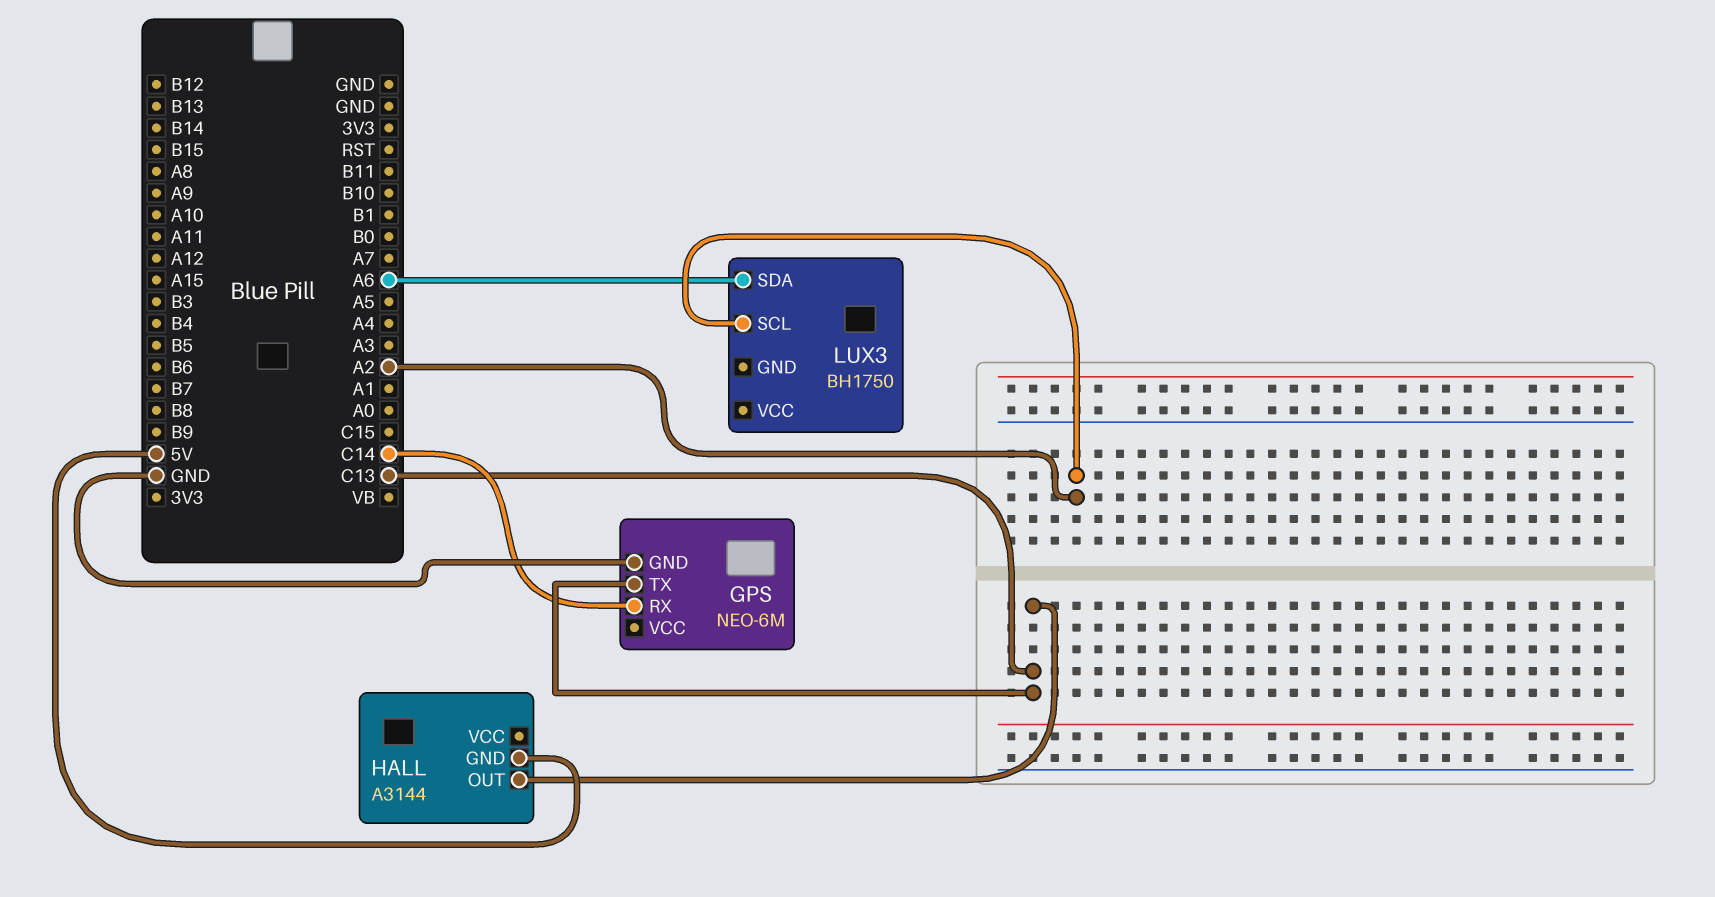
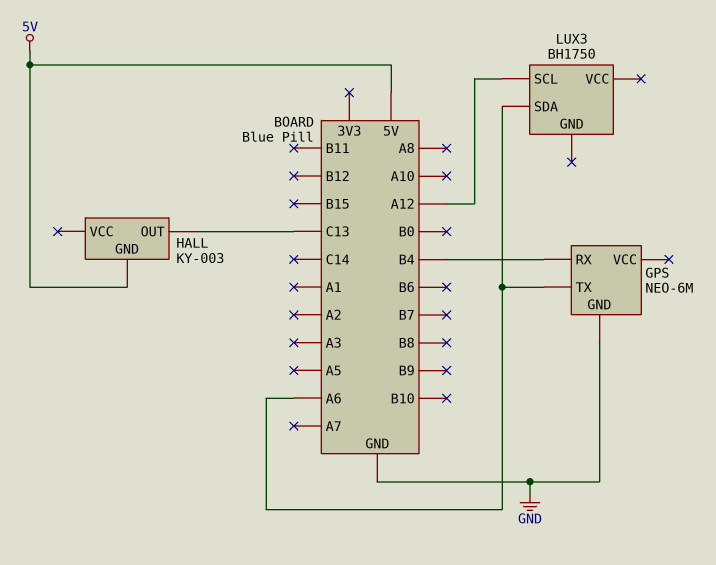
GPS pin RX: C14 -> B4
GPS pin TX: C13 -> A6
HALL: A3144 -> KY-003
LUX3 pin SCL: A2 -> A12

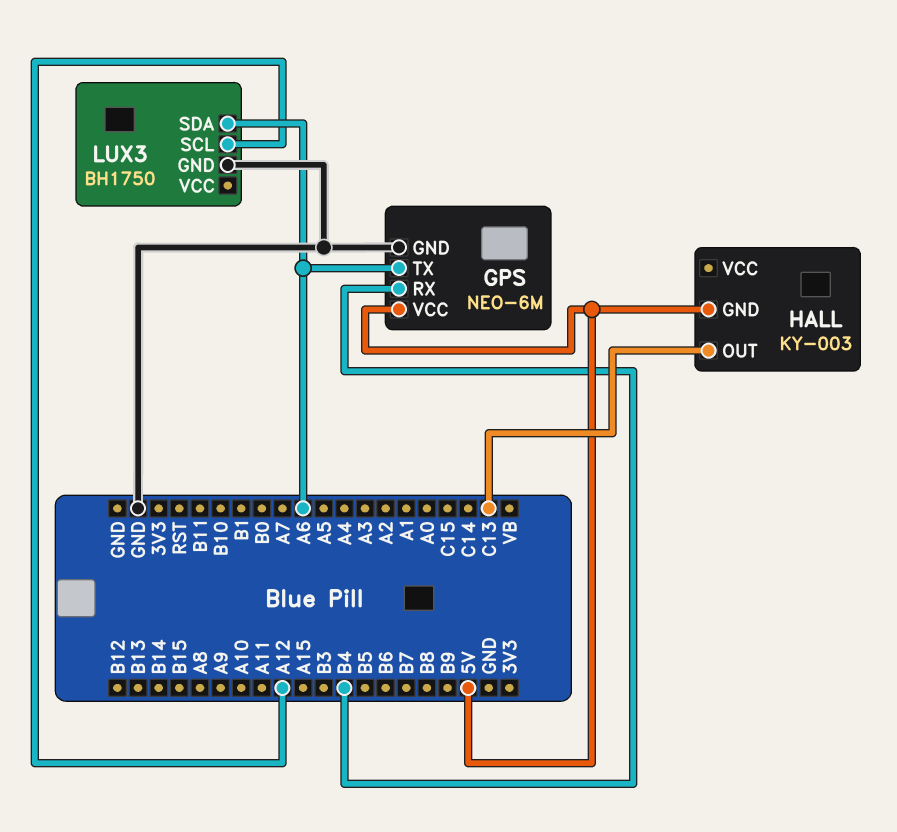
GPS pin VCC: none -> 5V
LUX3 pin GND: none -> GND

